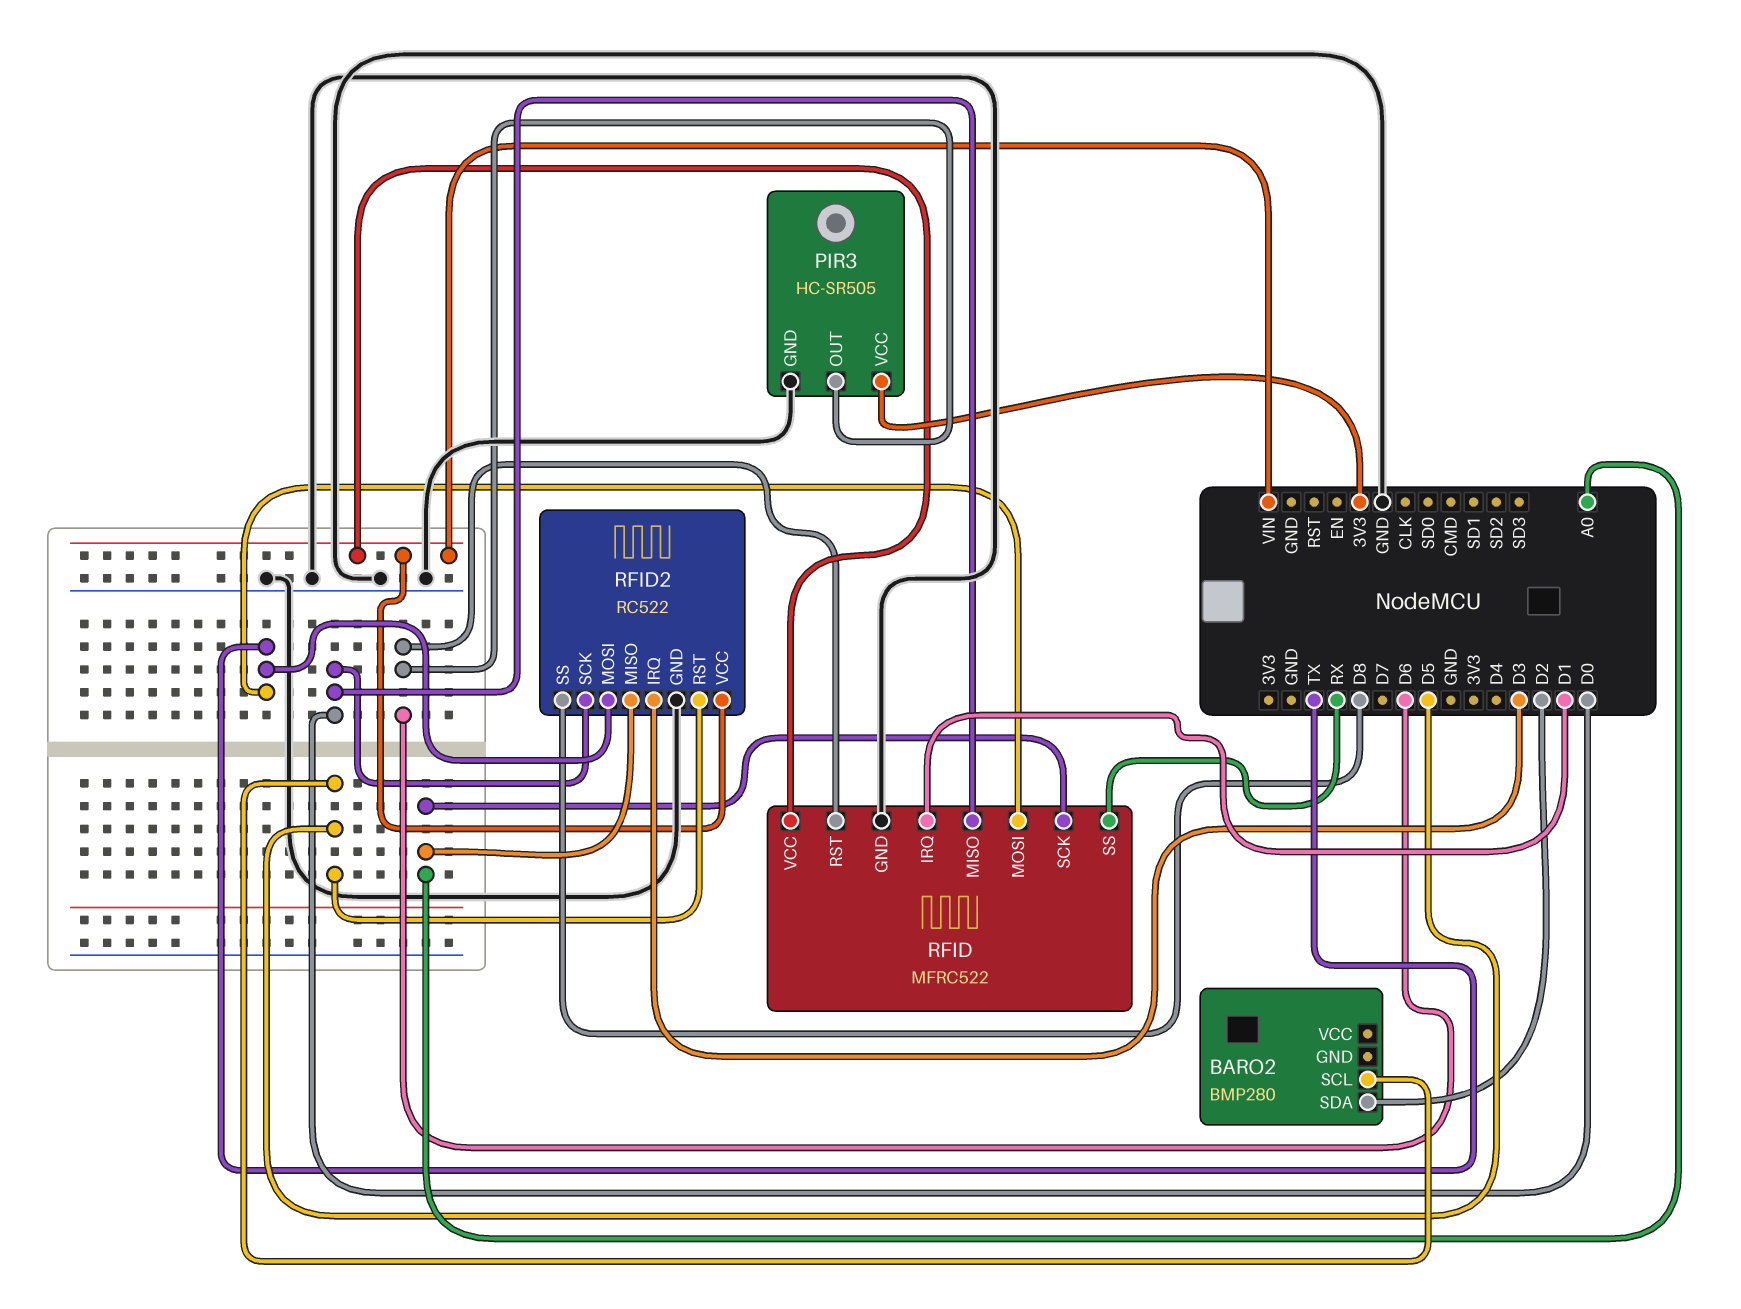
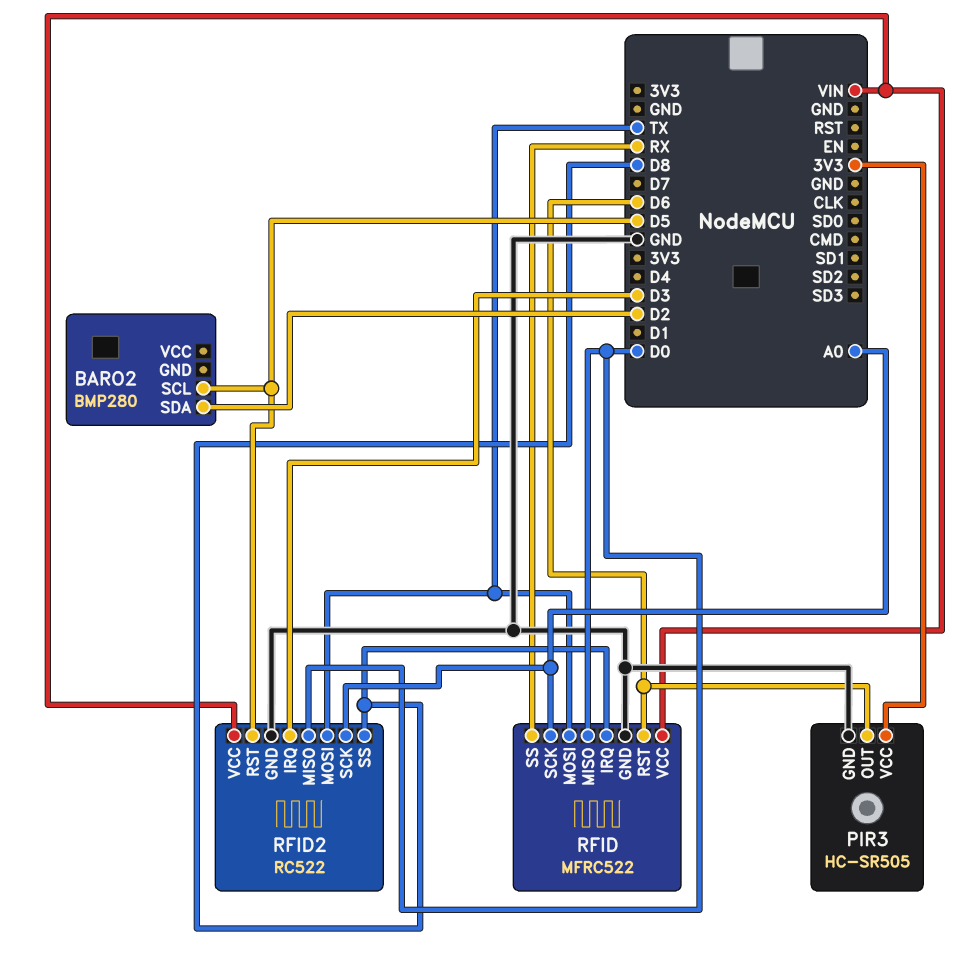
RFID pin IRQ: D1 -> D8
RFID2 pin MISO: A0 -> D0
RFID2 pin SCK: D0 -> A0

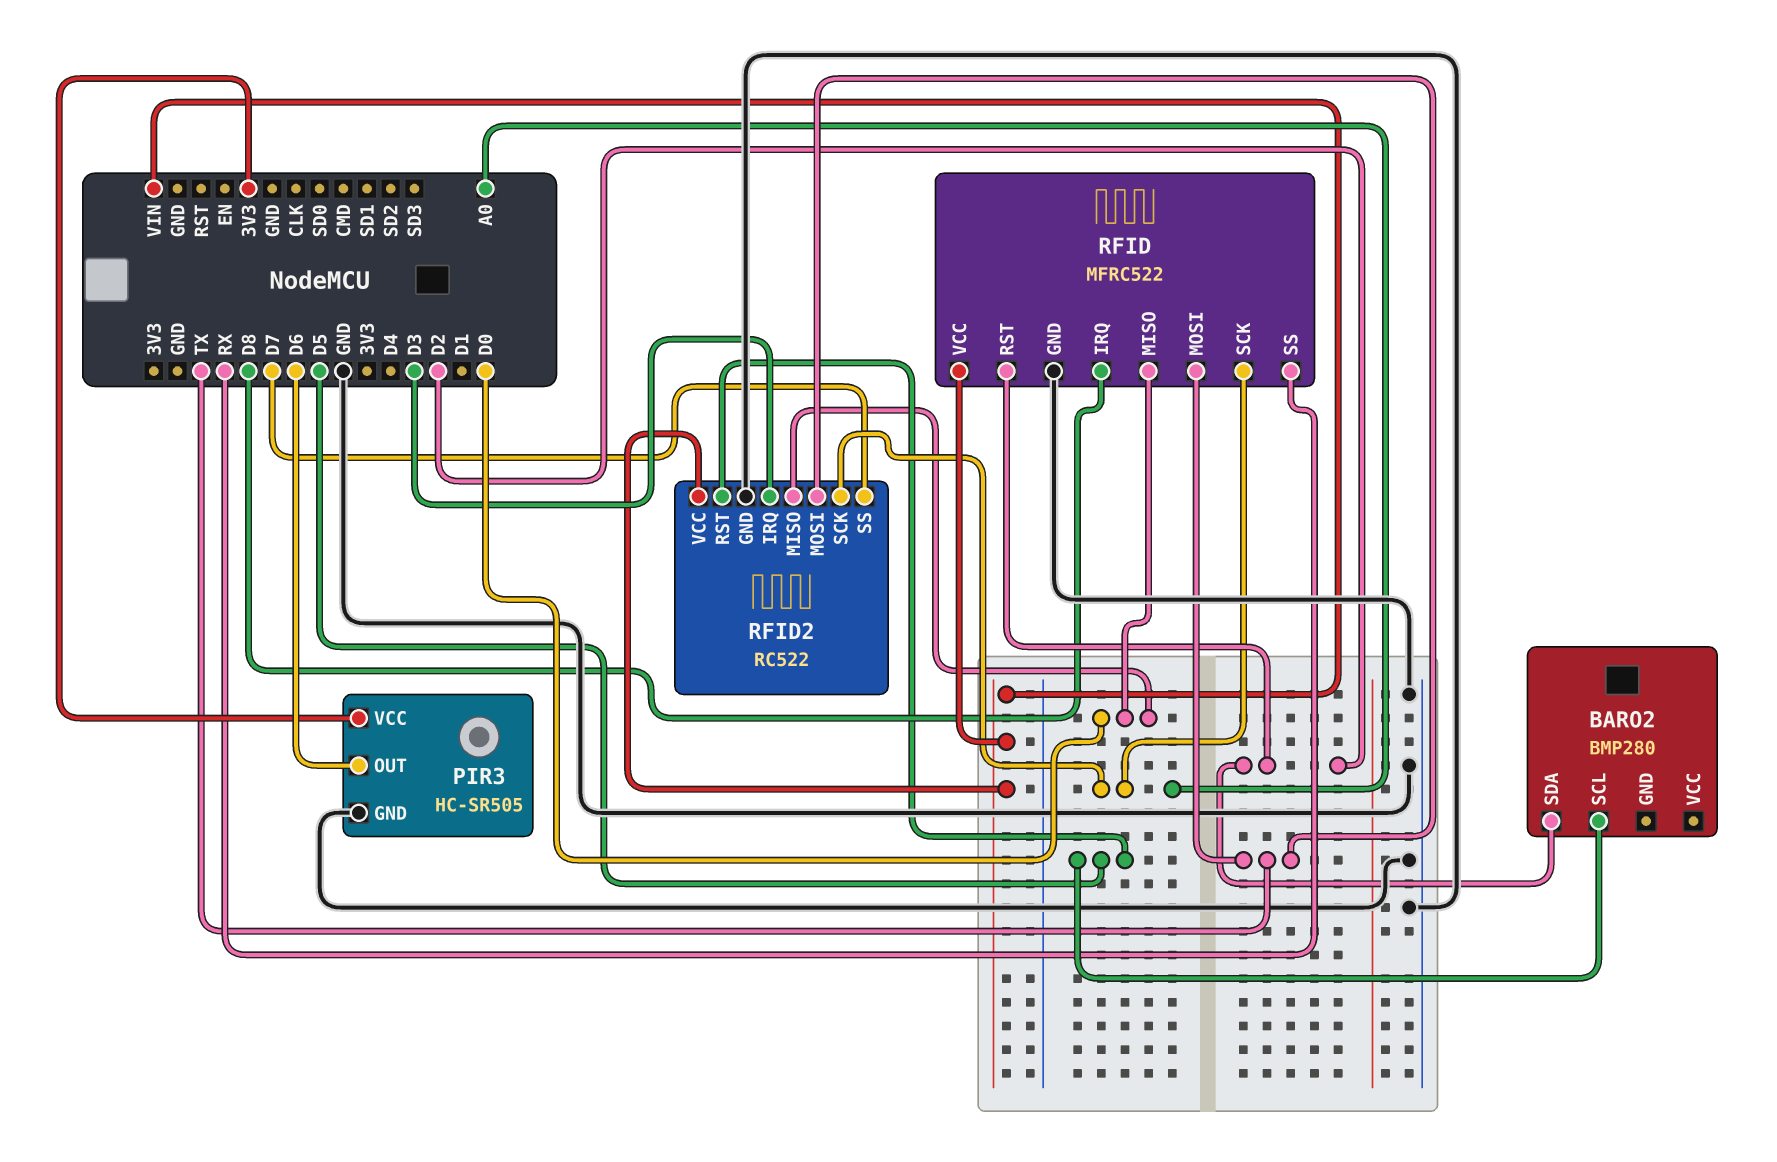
RFID pin RST: D6 -> D2
RFID2 pin SS: D8 -> D7

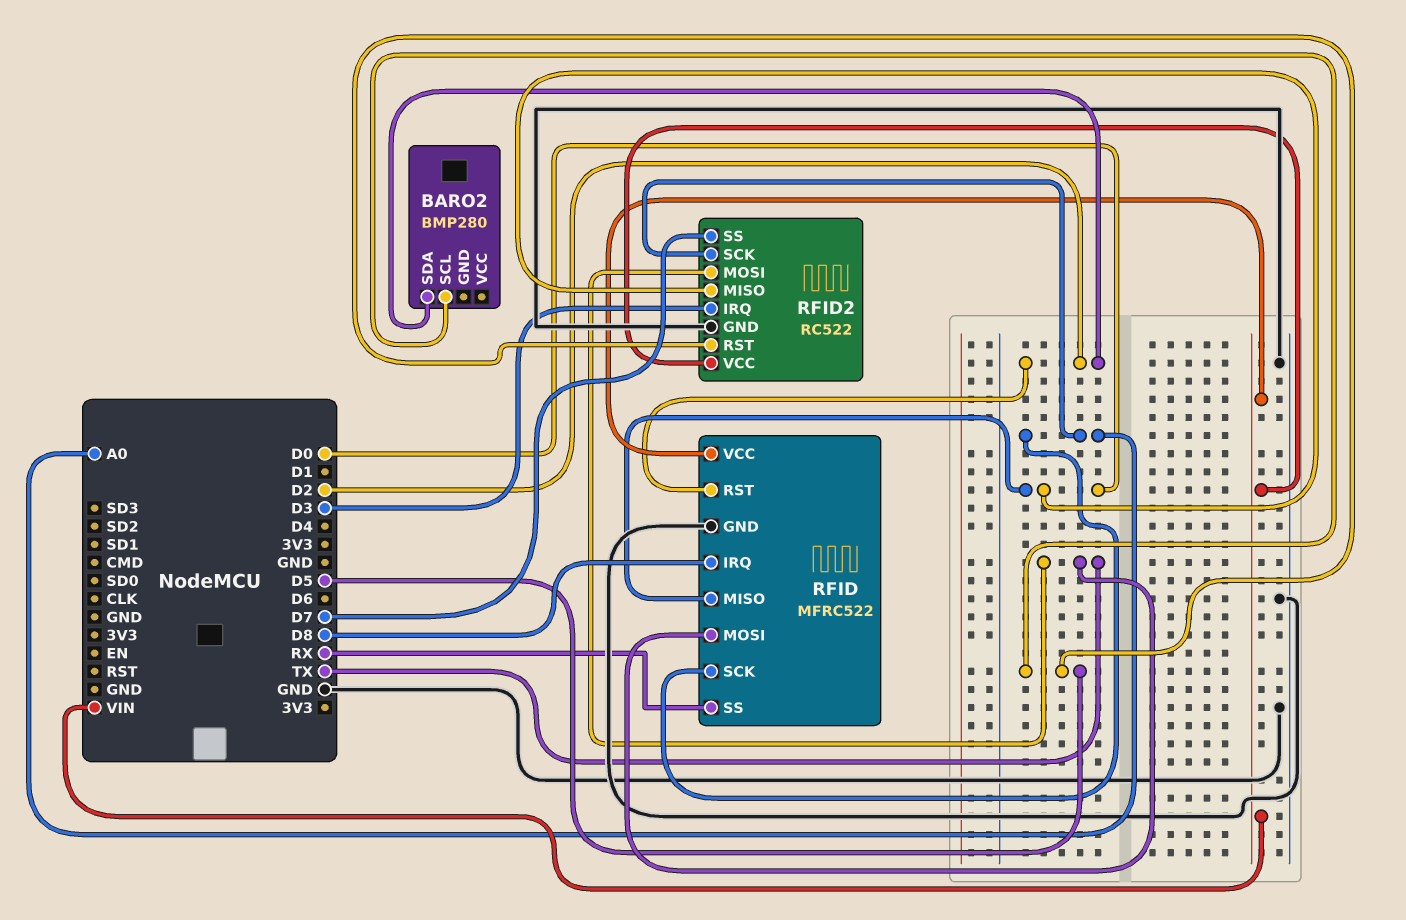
PIR3: HC-SR505 -> none
PIR3 pin GND: GND -> none
PIR3 pin OUT: D6 -> none
PIR3 pin VCC: 3V3 -> none

